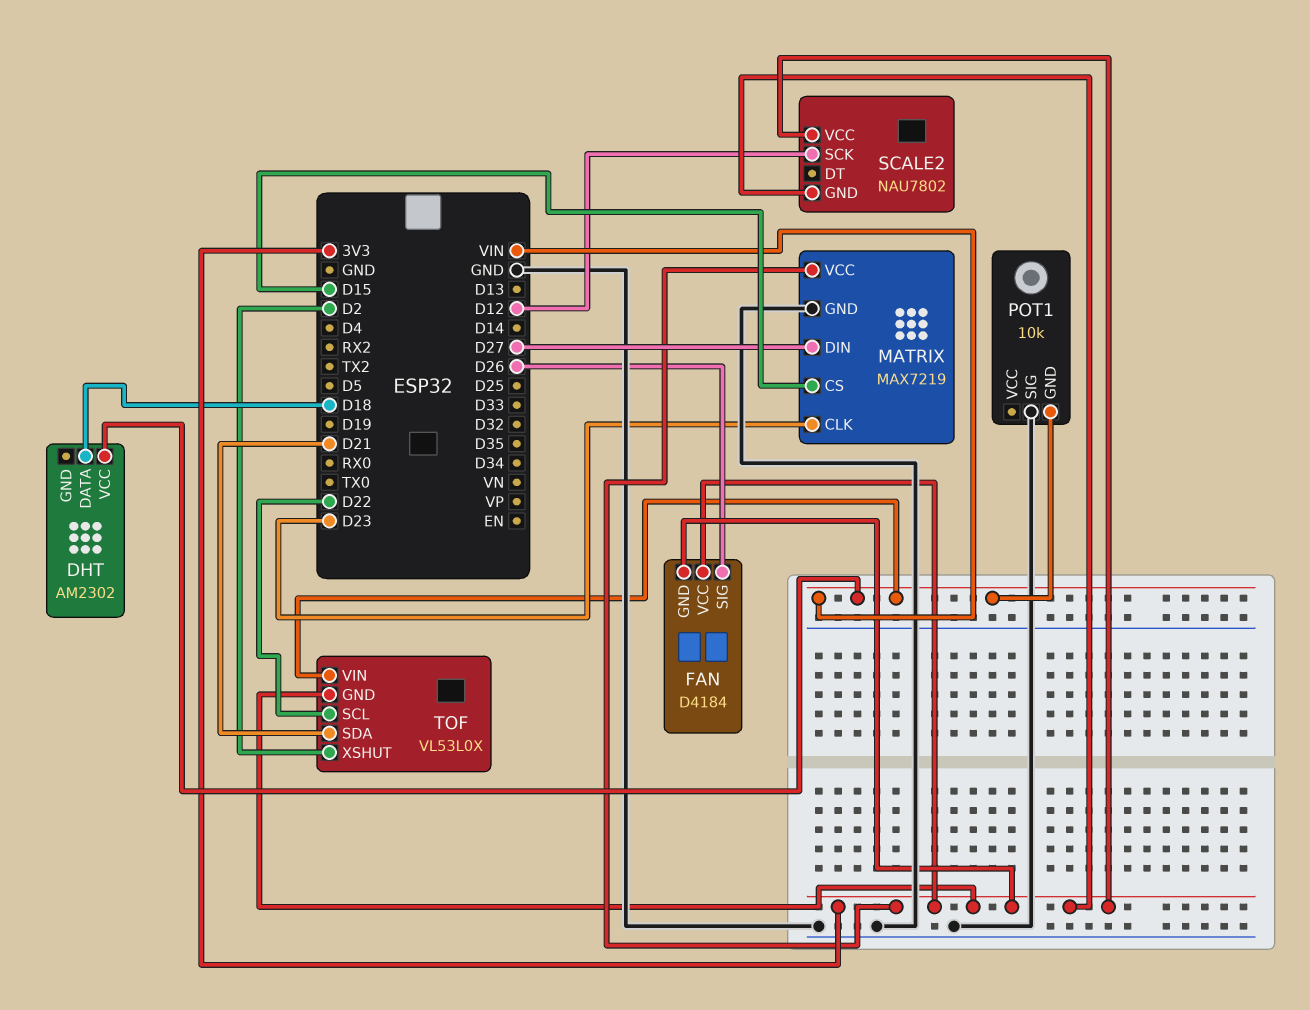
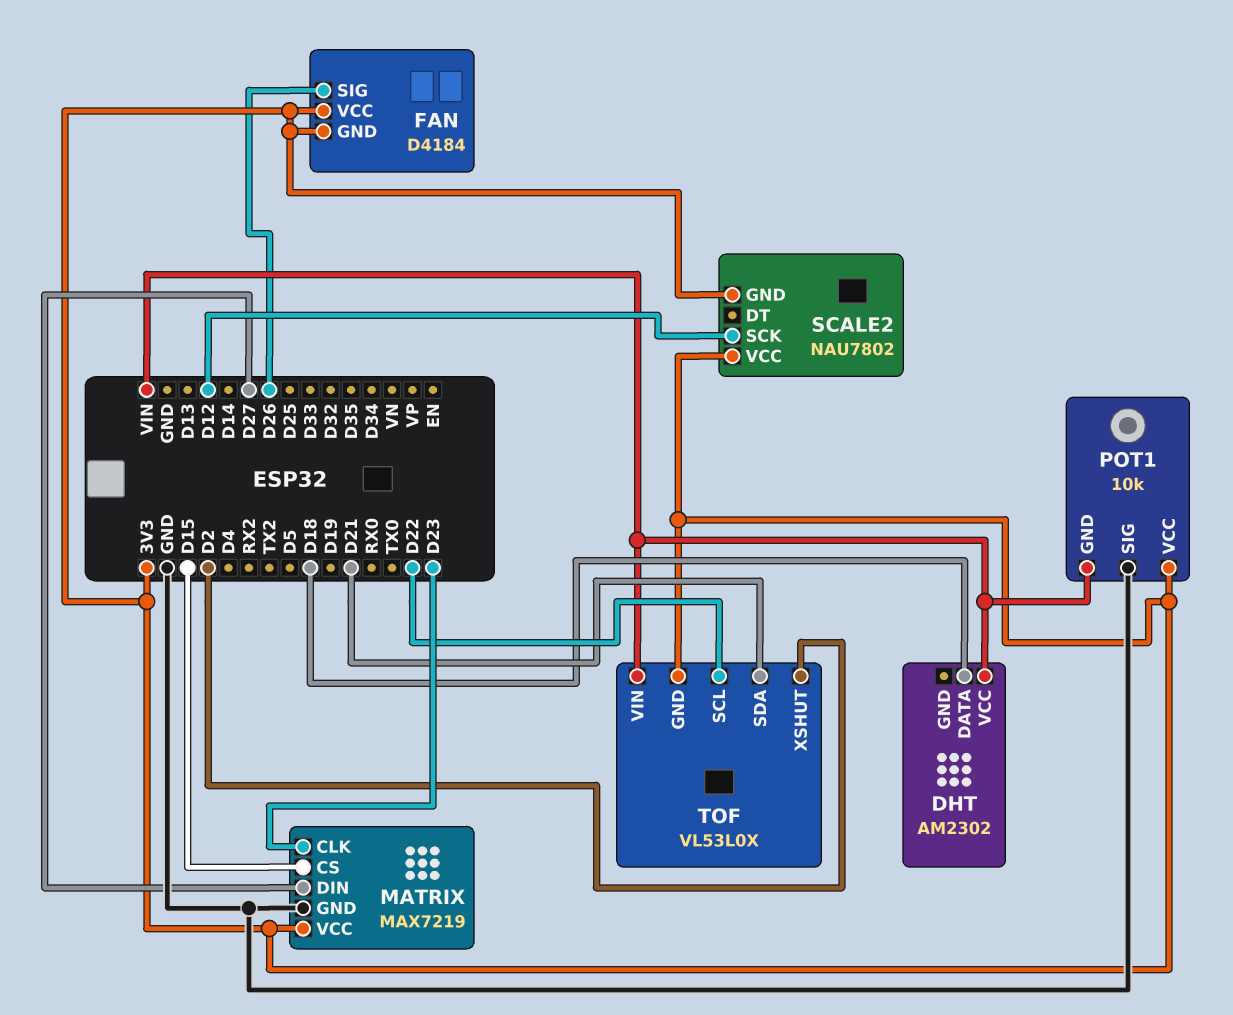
POT1 pin VCC: none -> 3V3

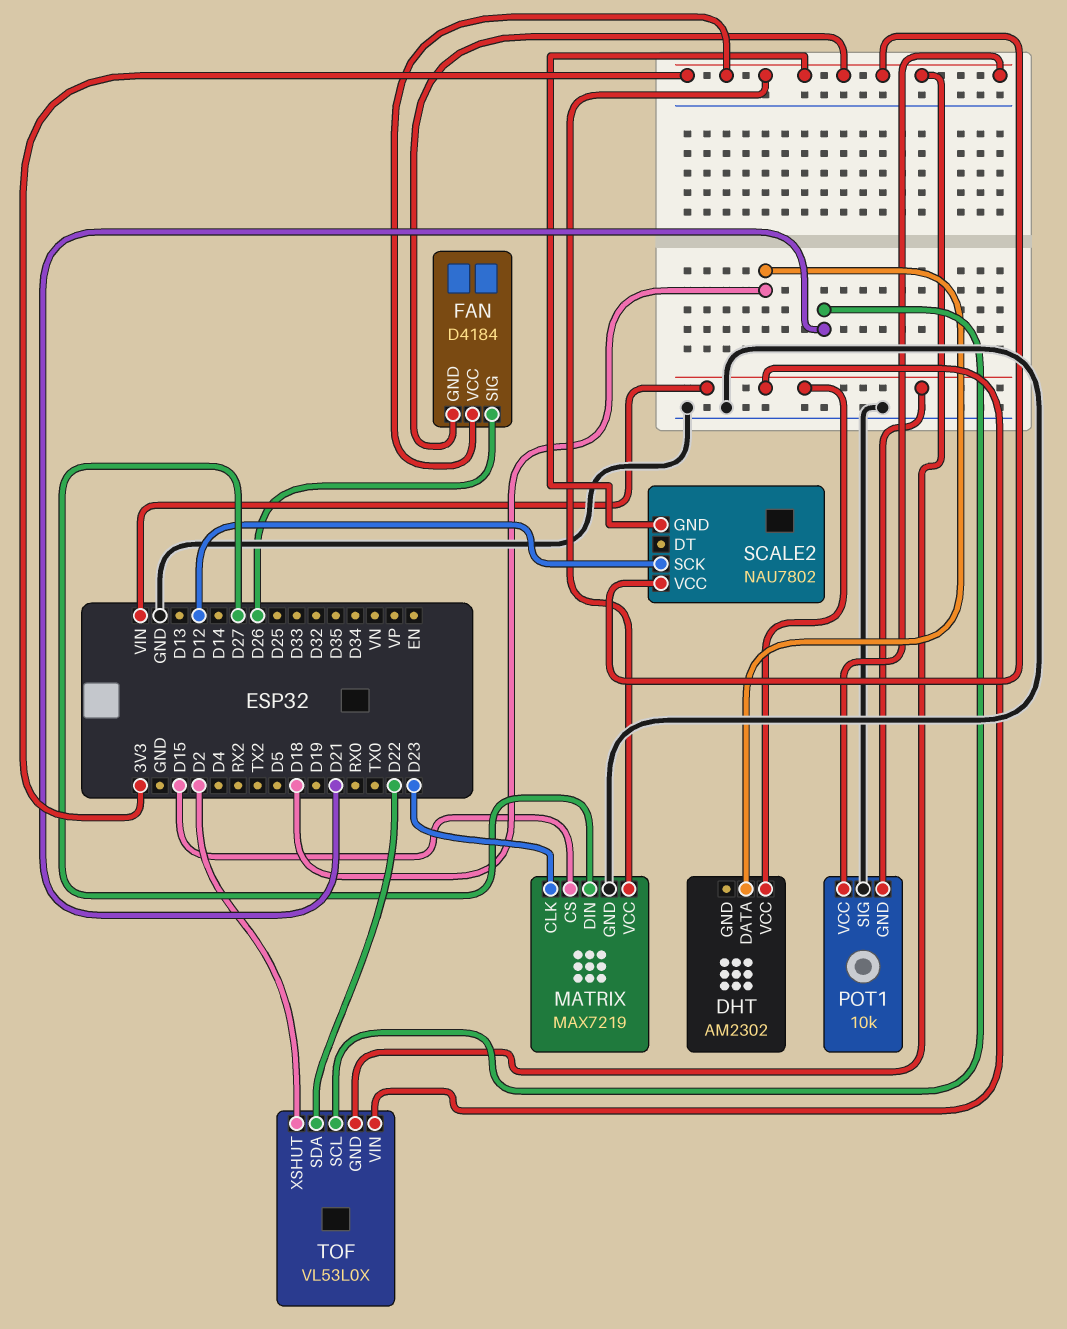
TOF pin SCL: D22 -> D21
TOF pin SDA: D21 -> D22

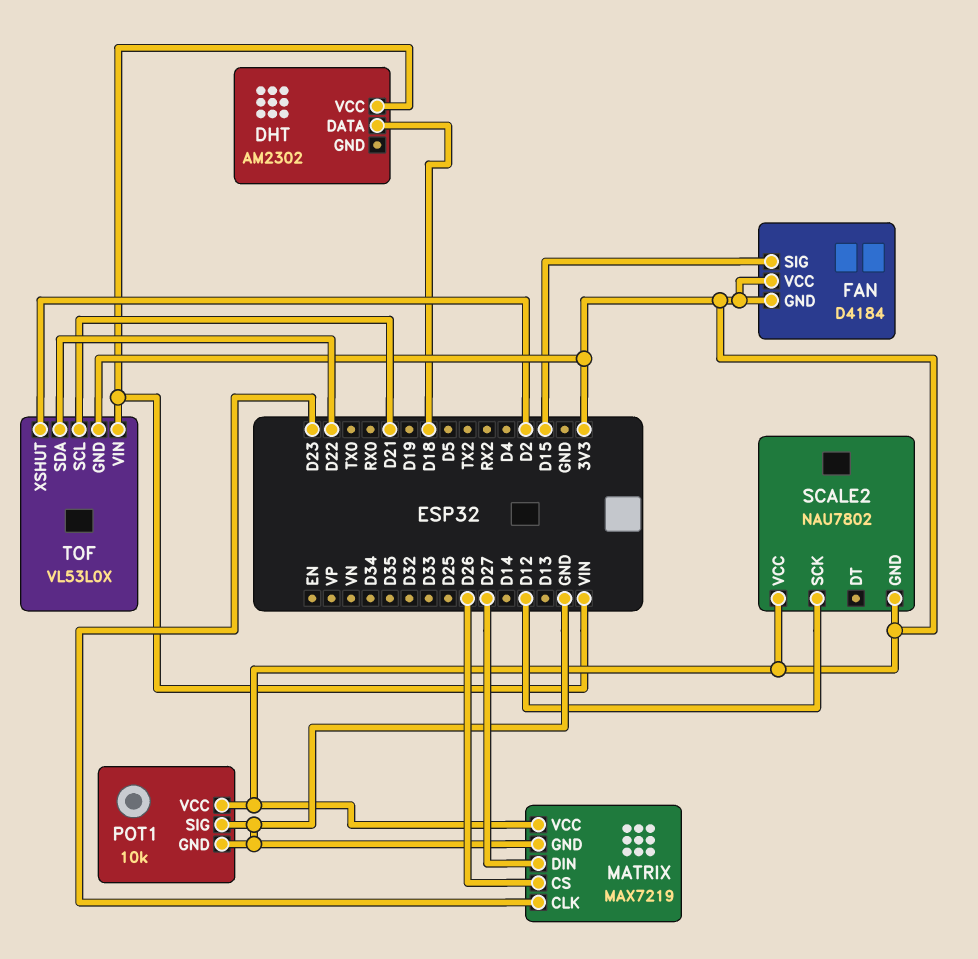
FAN pin SIG: D26 -> D15
MATRIX pin CS: D15 -> D26
POT1 pin GND: VIN -> GND

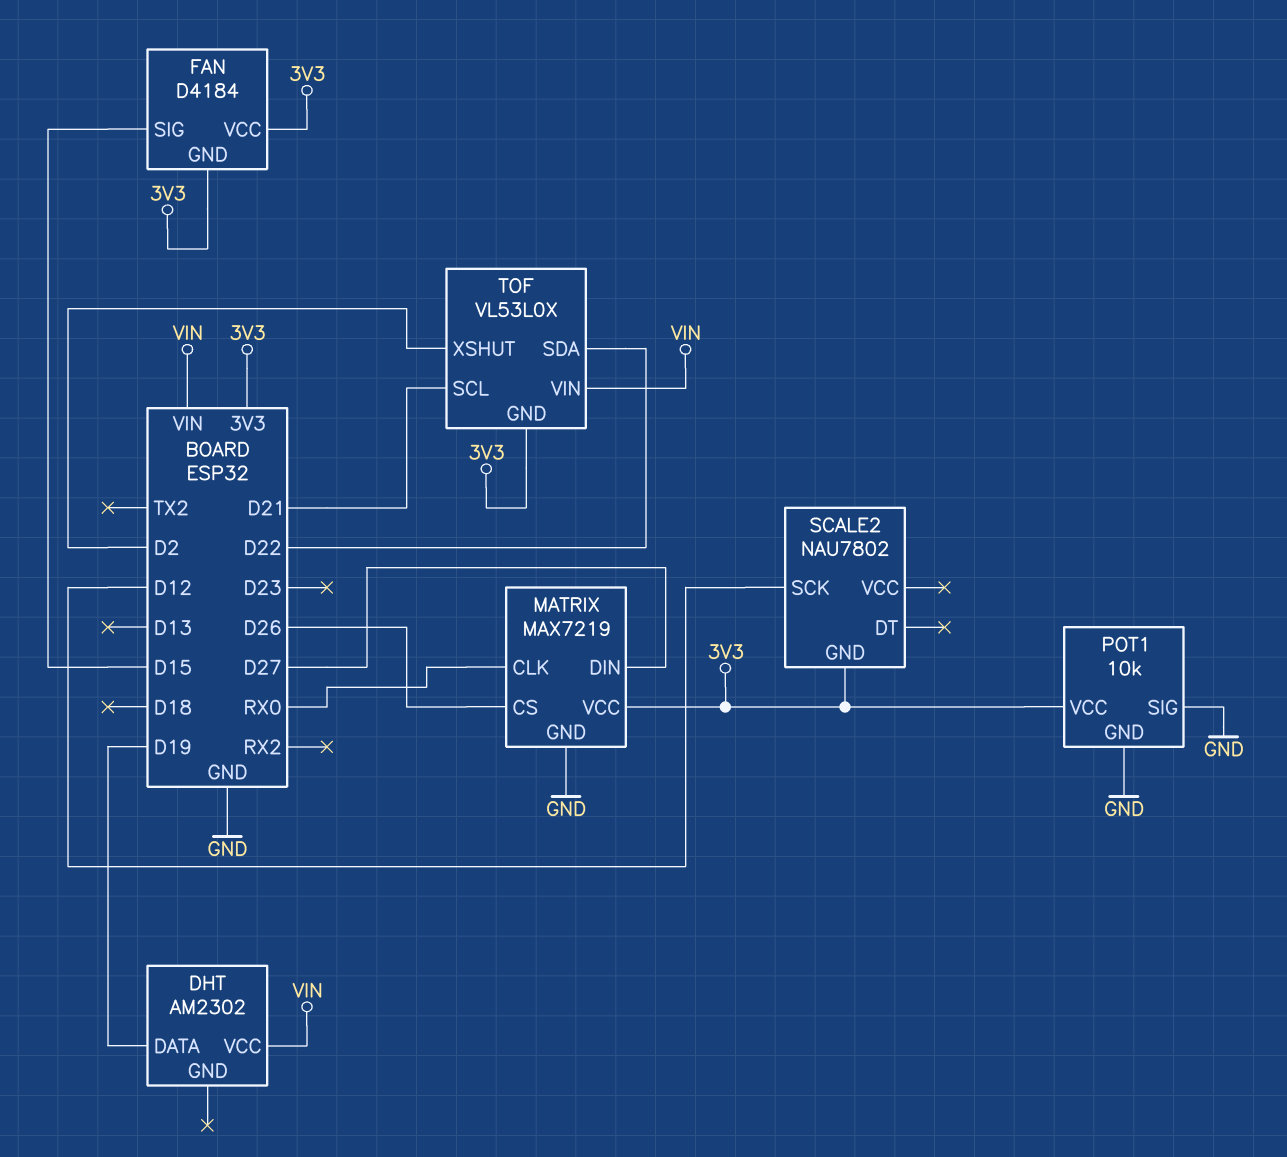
DHT pin DATA: D18 -> D19
MATRIX pin CLK: D23 -> RX0
SCALE2 pin VCC: 3V3 -> none

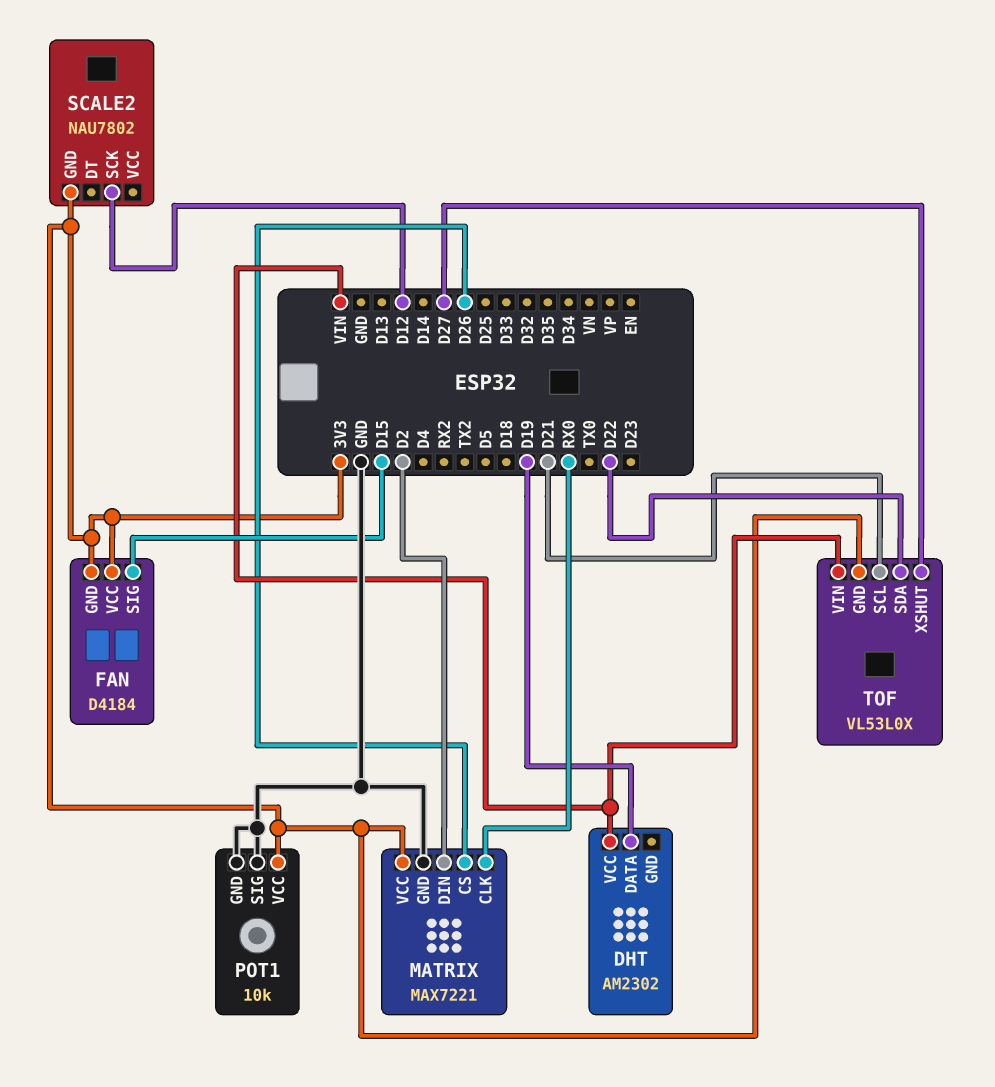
MATRIX: MAX7219 -> MAX7221
MATRIX pin DIN: D27 -> D2
TOF pin XSHUT: D2 -> D27

